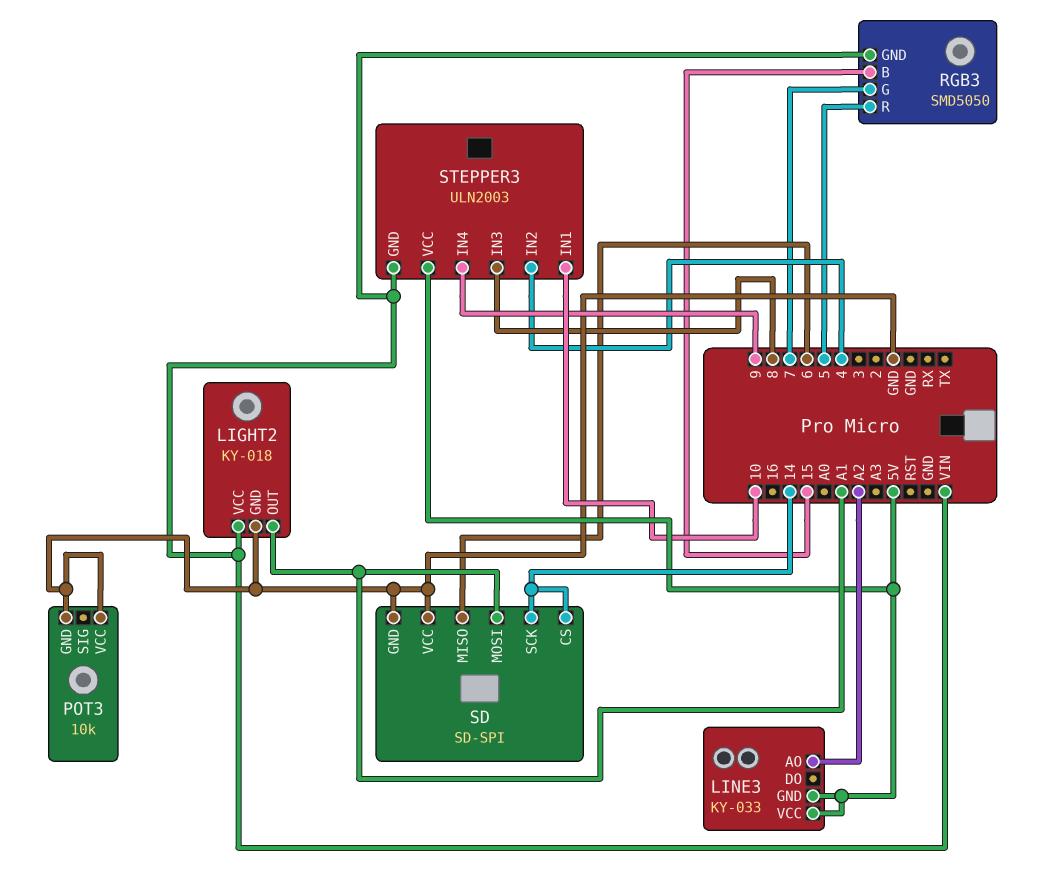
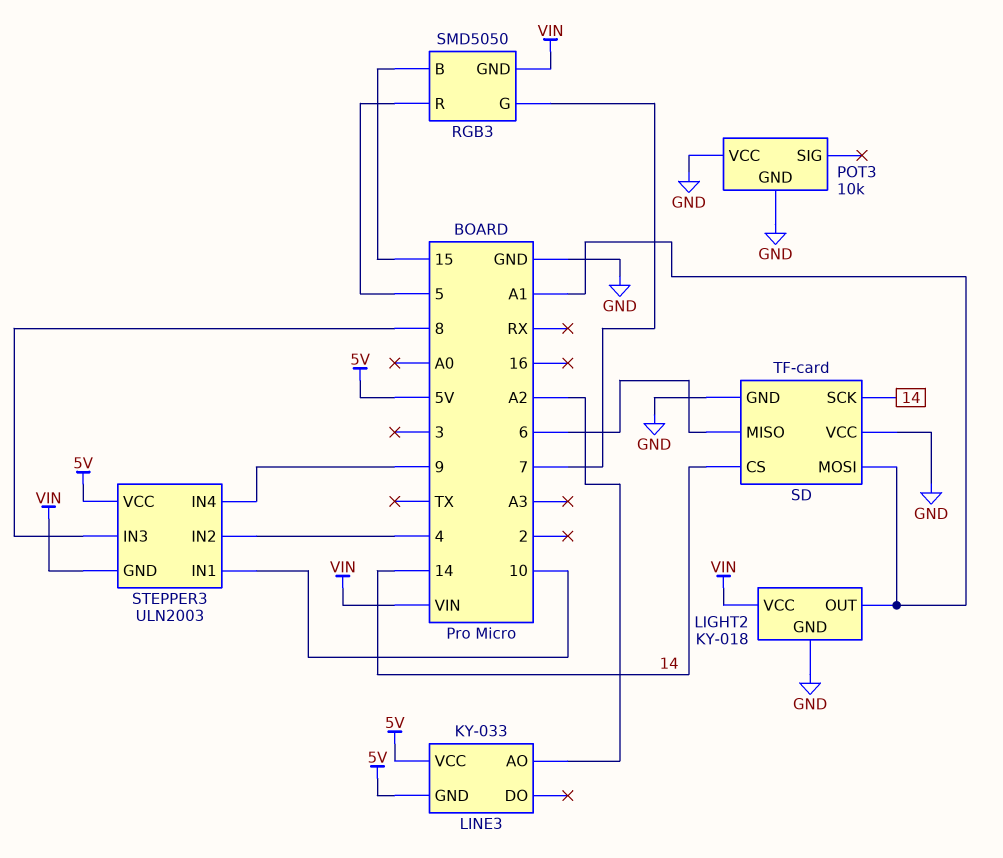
SD: SD-SPI -> TF-card

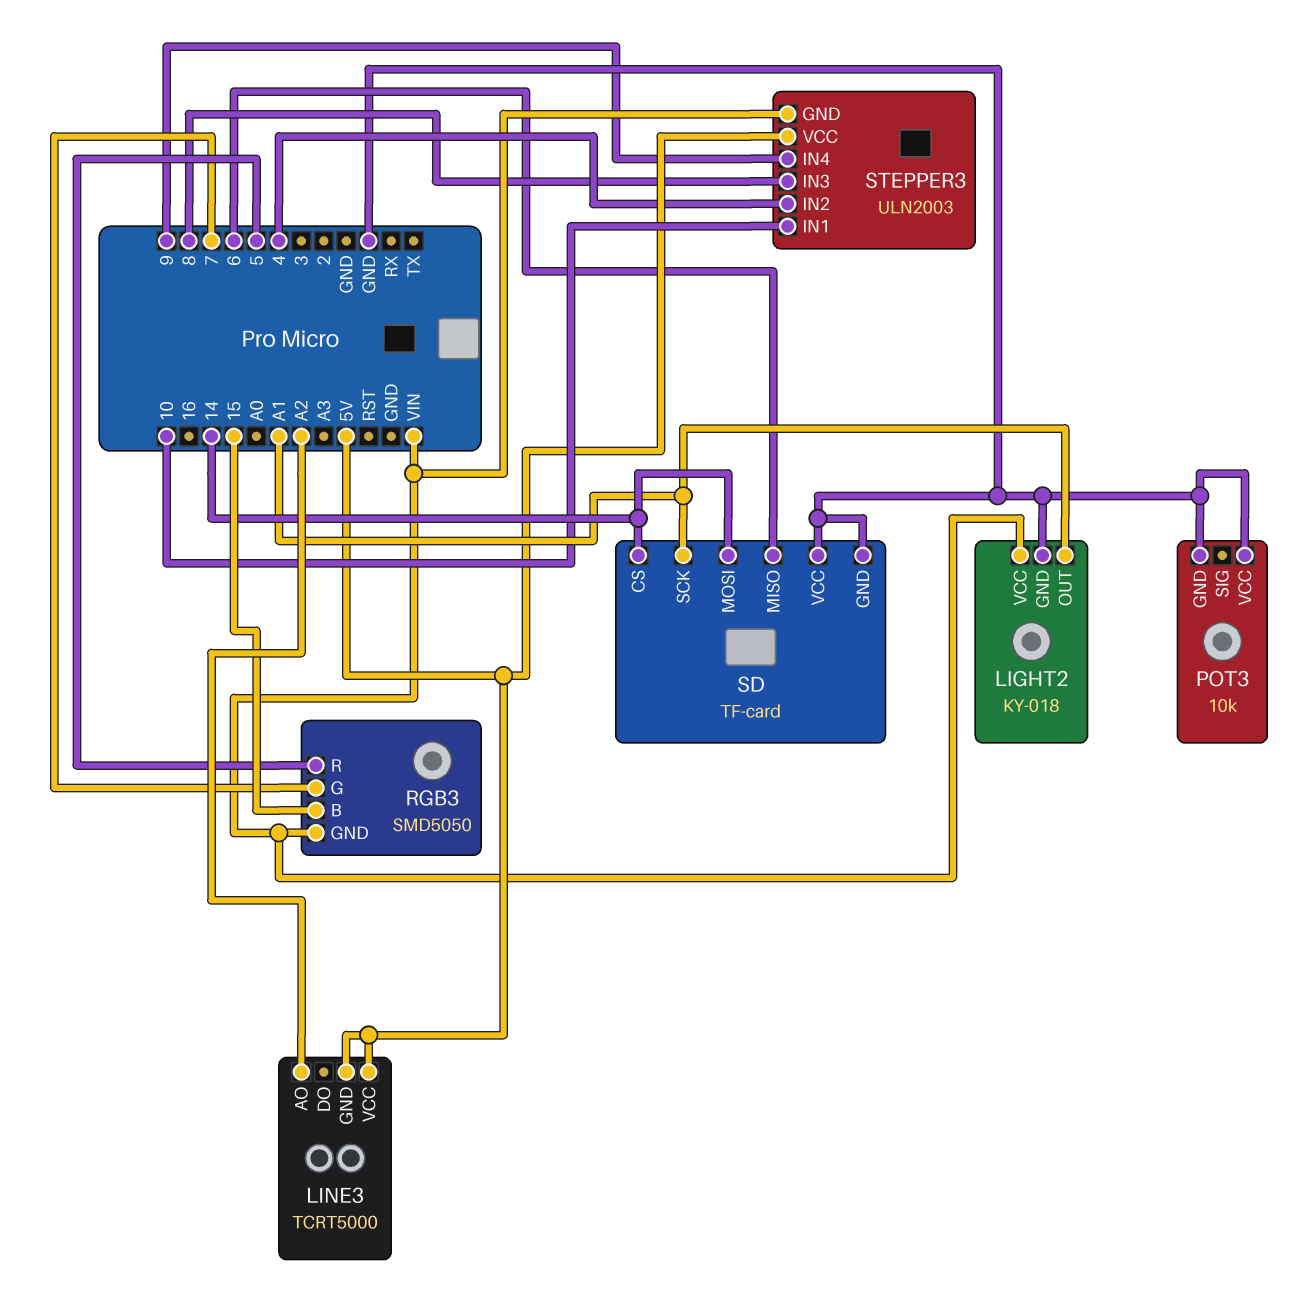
LINE3: KY-033 -> TCRT5000
SD pin MOSI: A1 -> 14
SD pin SCK: 14 -> A1

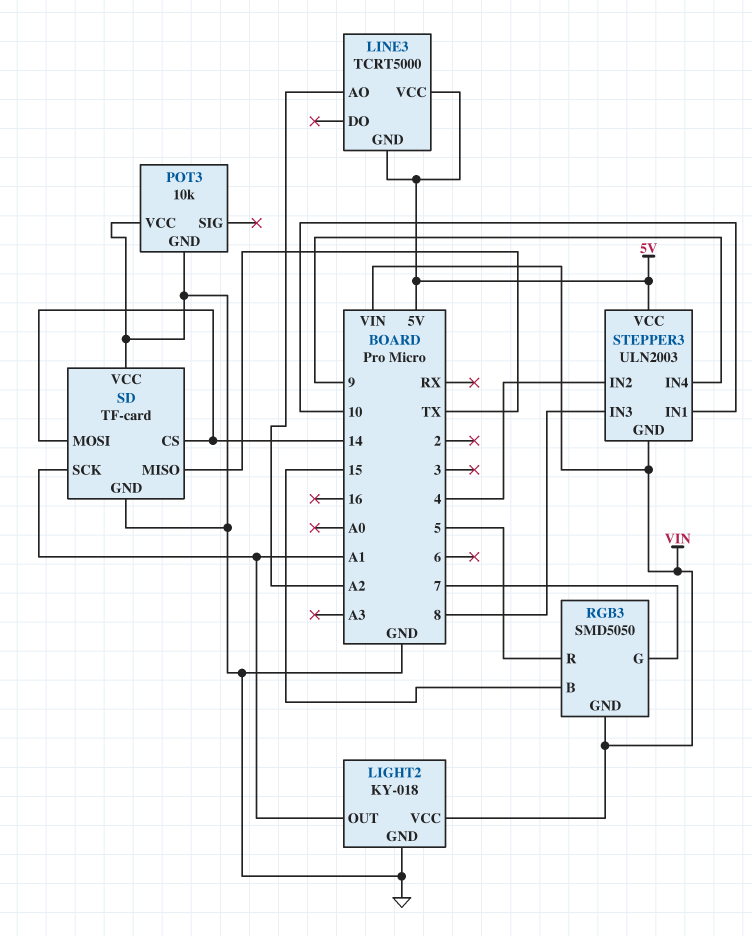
SD pin MISO: 6 -> TX

